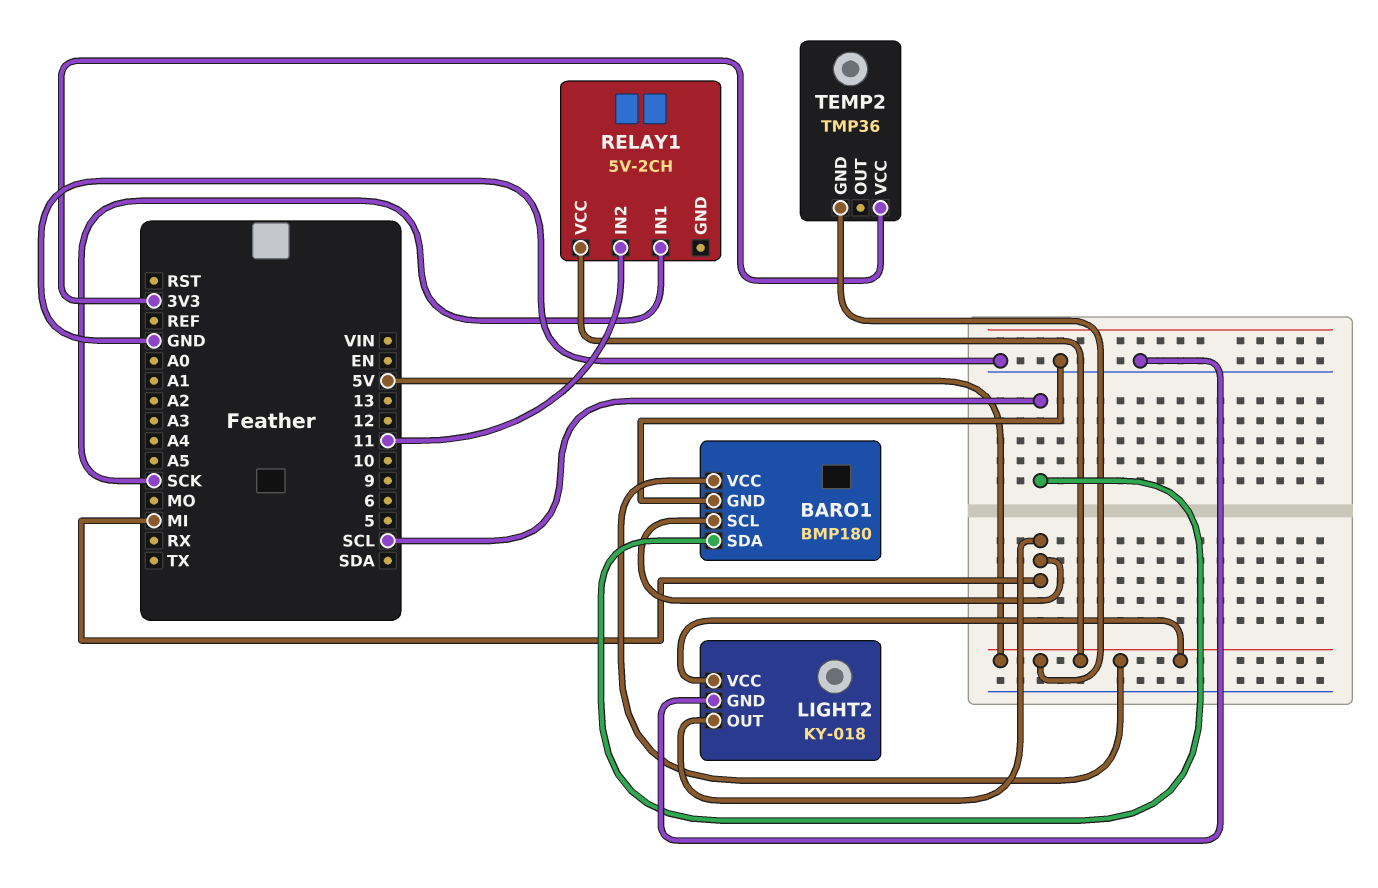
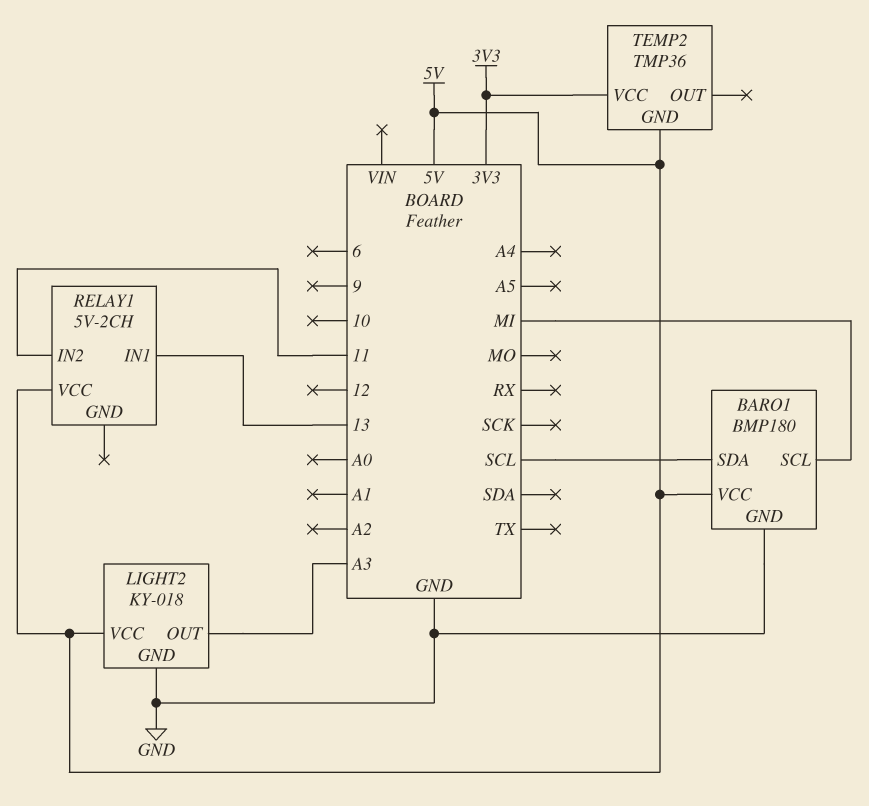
LIGHT2 pin OUT: MI -> A3
RELAY1 pin IN1: SCK -> 13

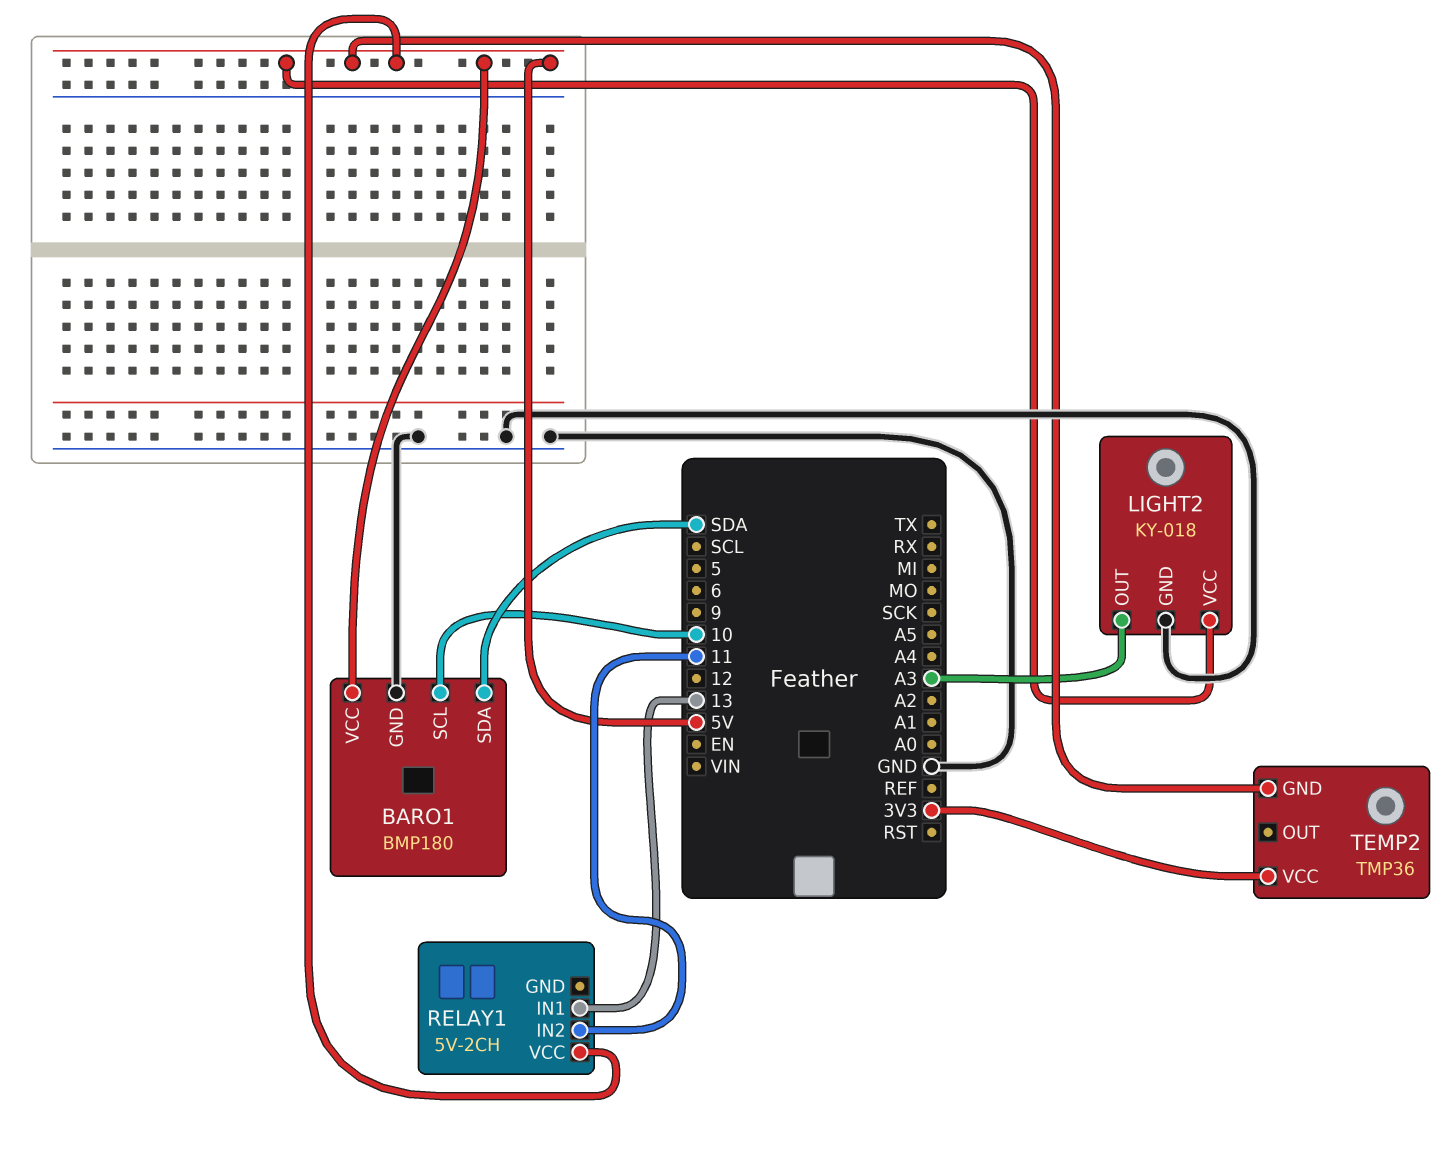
BARO1 pin SCL: MI -> 10
BARO1 pin SDA: SCL -> SDA

